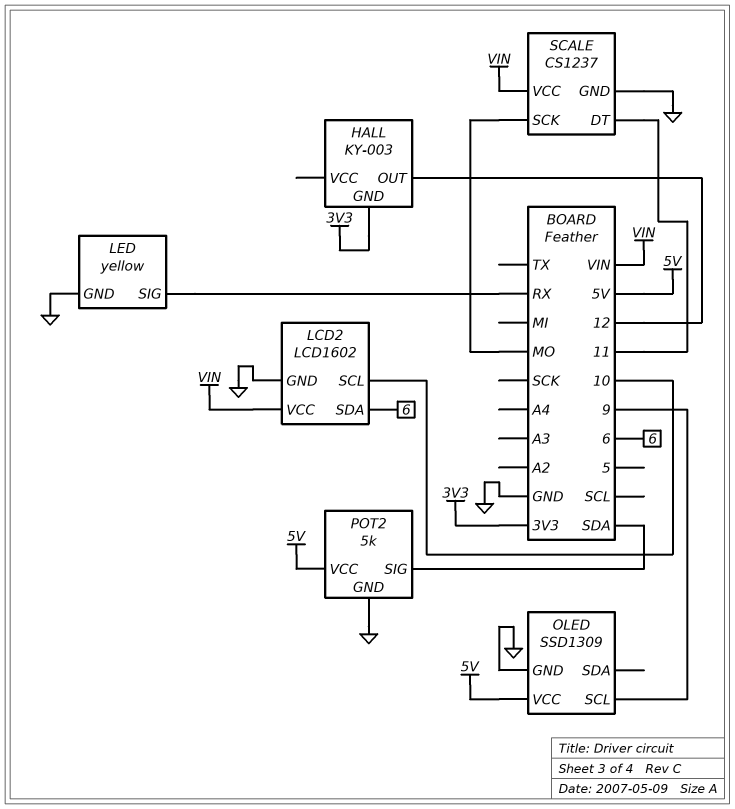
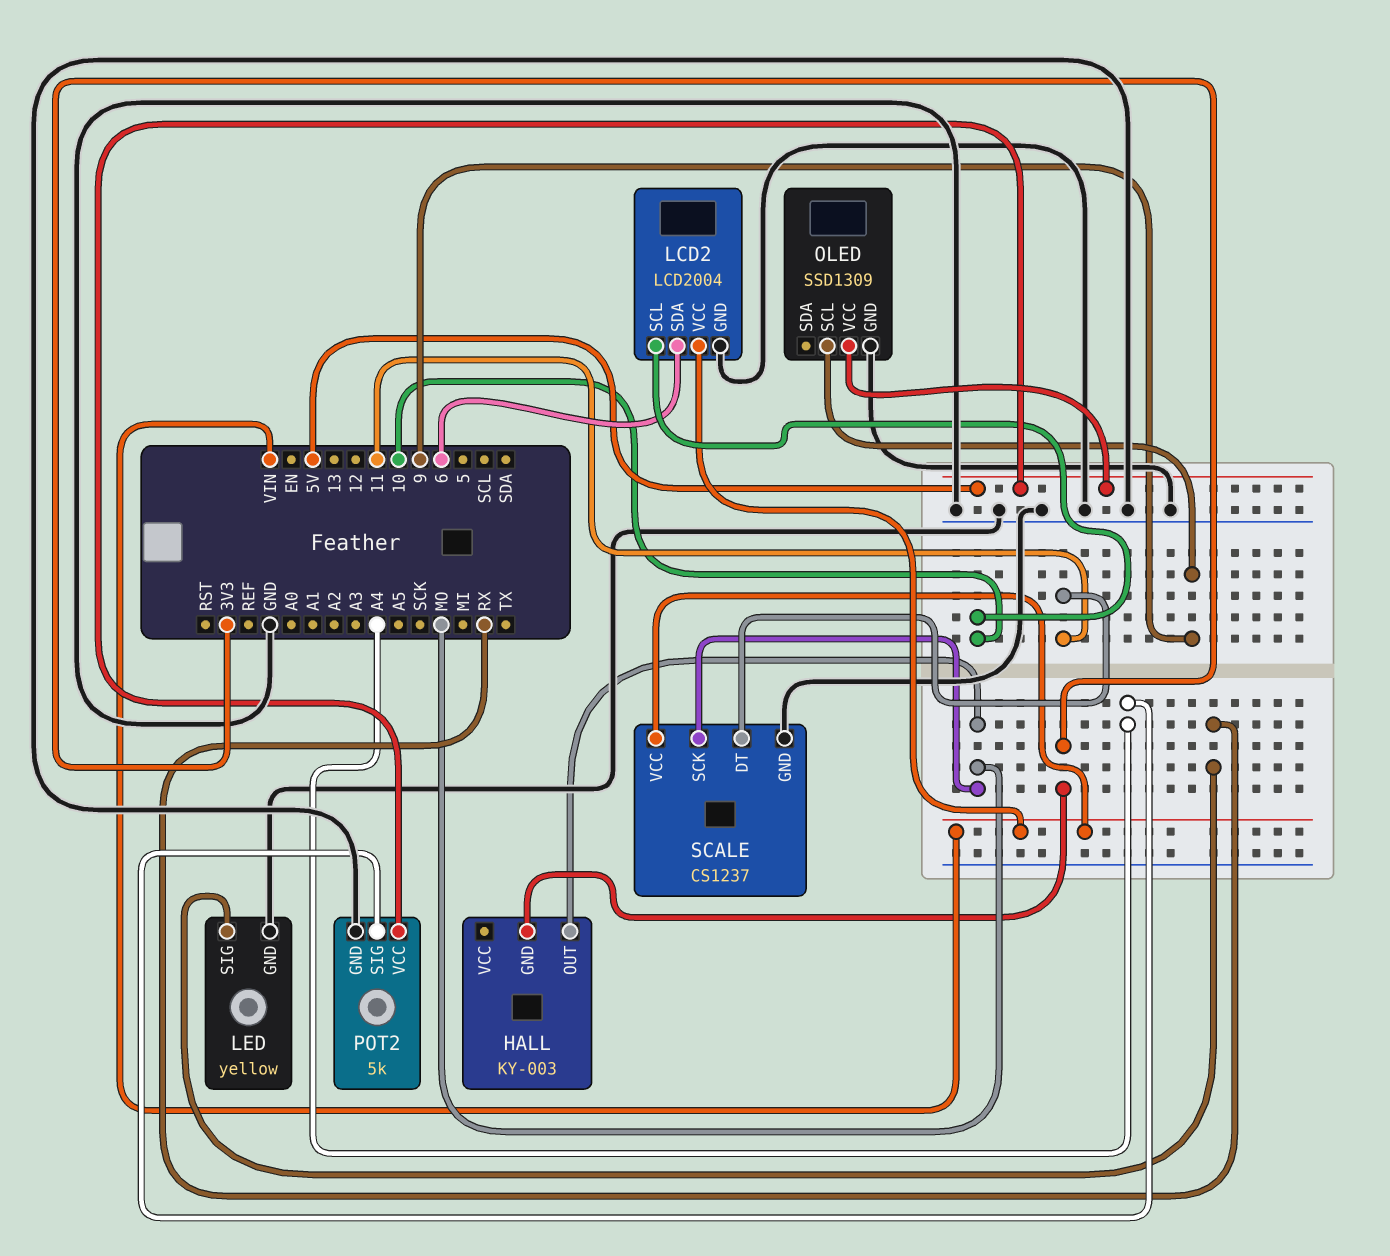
HALL pin OUT: 12 -> MO
LCD2: LCD1602 -> LCD2004
POT2 pin SIG: SDA -> A4

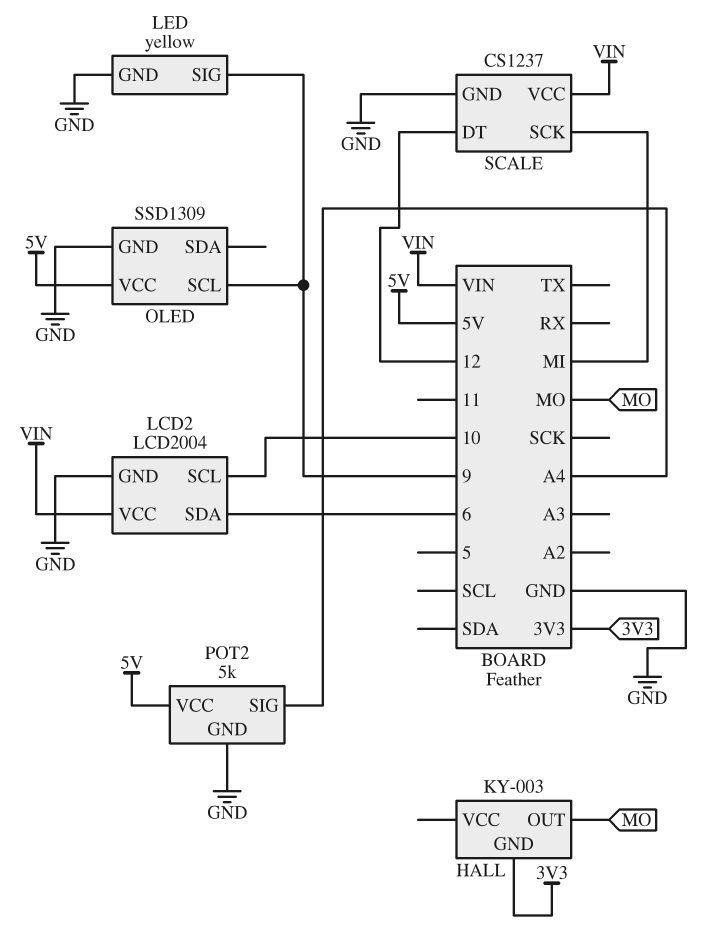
LED pin SIG: RX -> 9
SCALE pin DT: 11 -> 12
SCALE pin SCK: MO -> MI

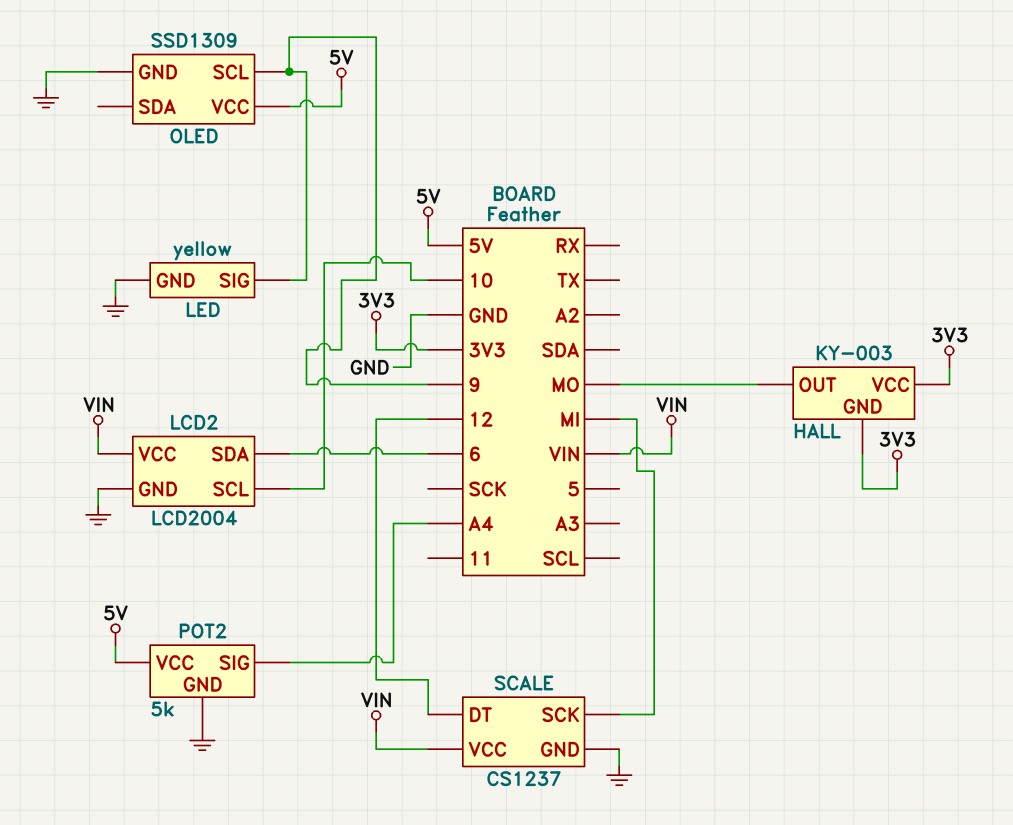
HALL pin VCC: none -> 3V3

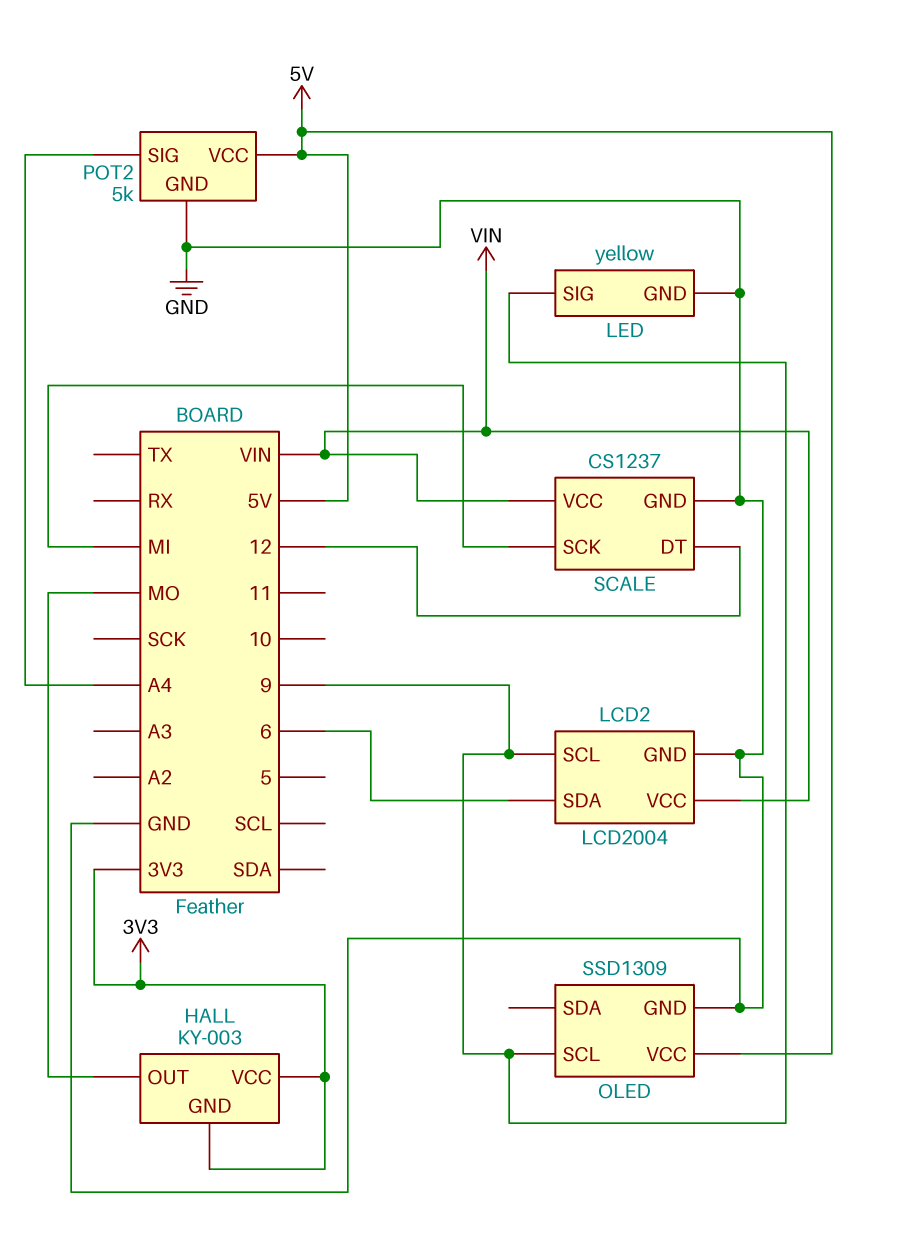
LCD2 pin SCL: 10 -> 9

